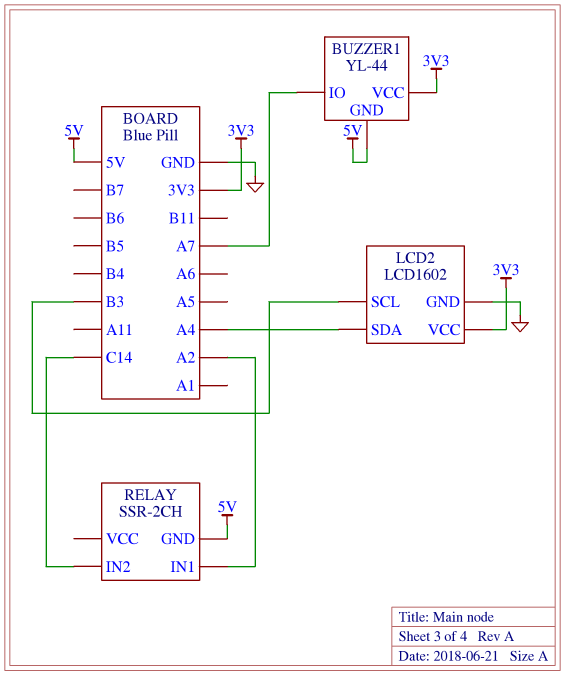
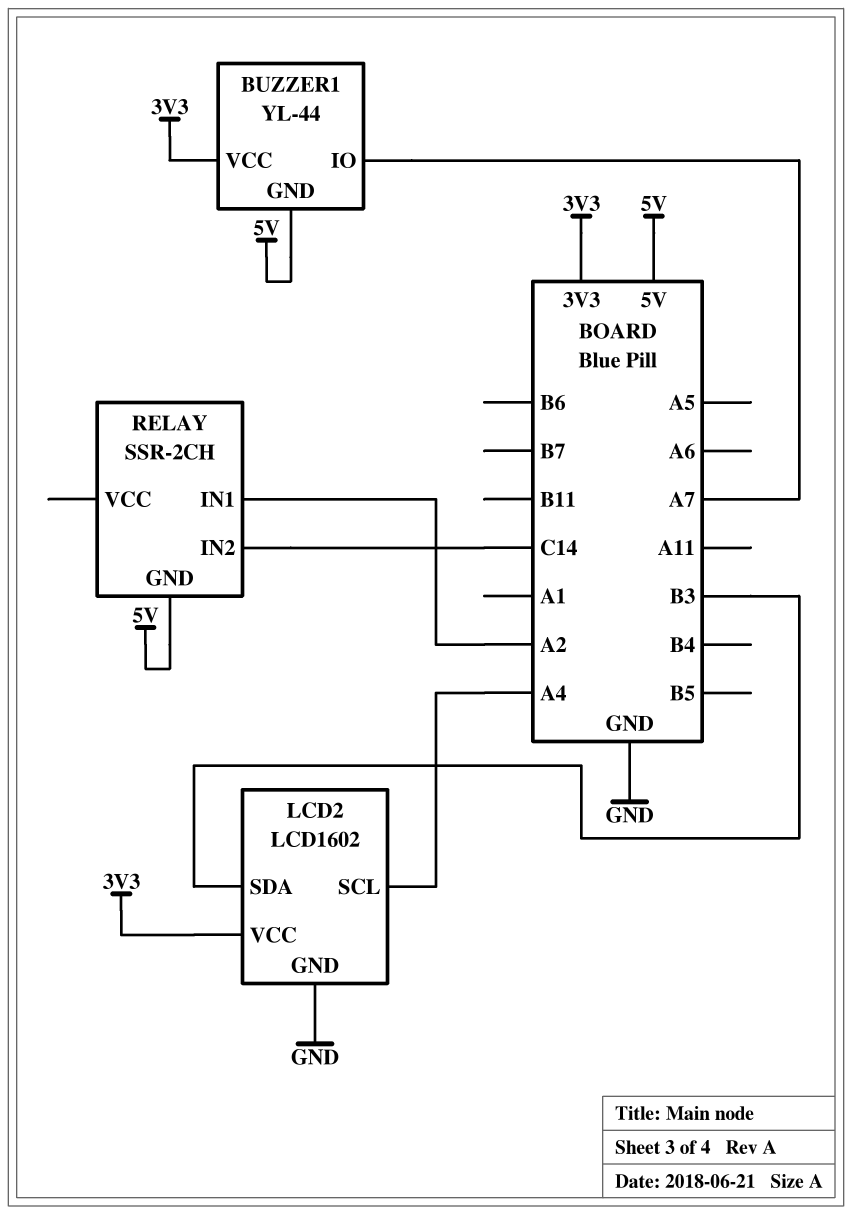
LCD2 pin SCL: B3 -> A4
LCD2 pin SDA: A4 -> B3

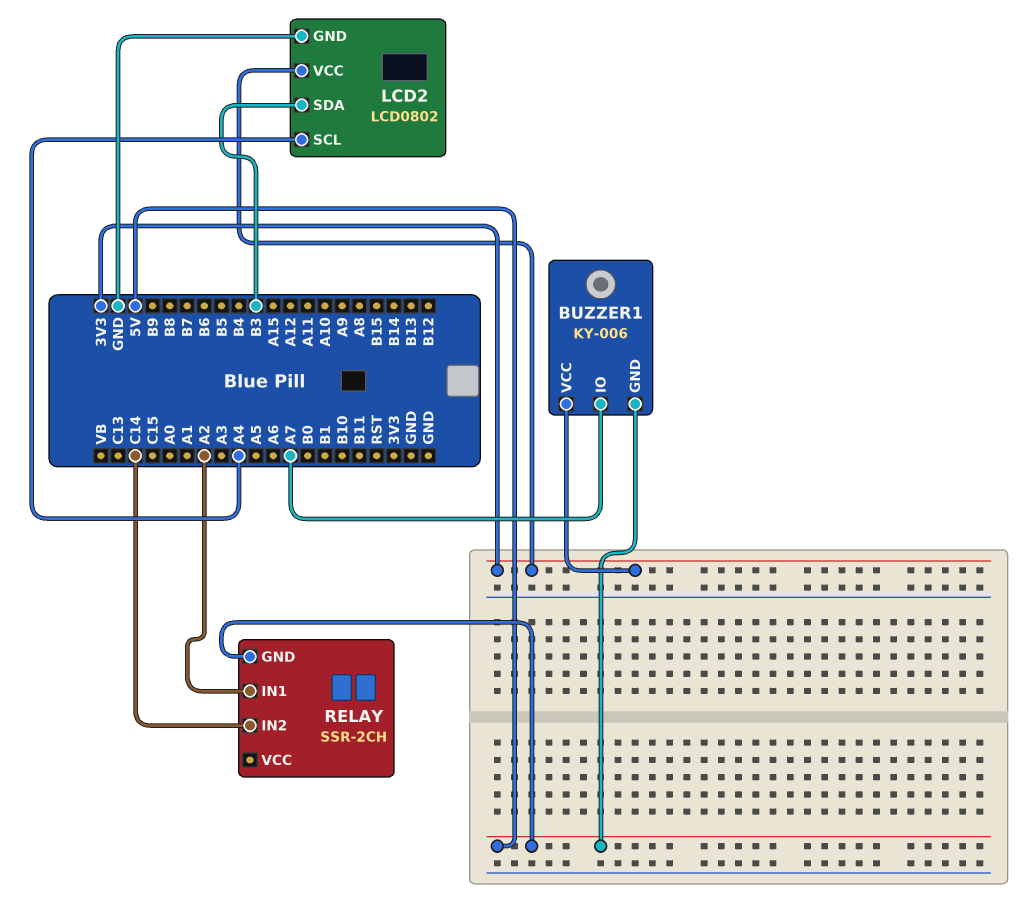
BUZZER1: YL-44 -> KY-006
LCD2: LCD1602 -> LCD0802

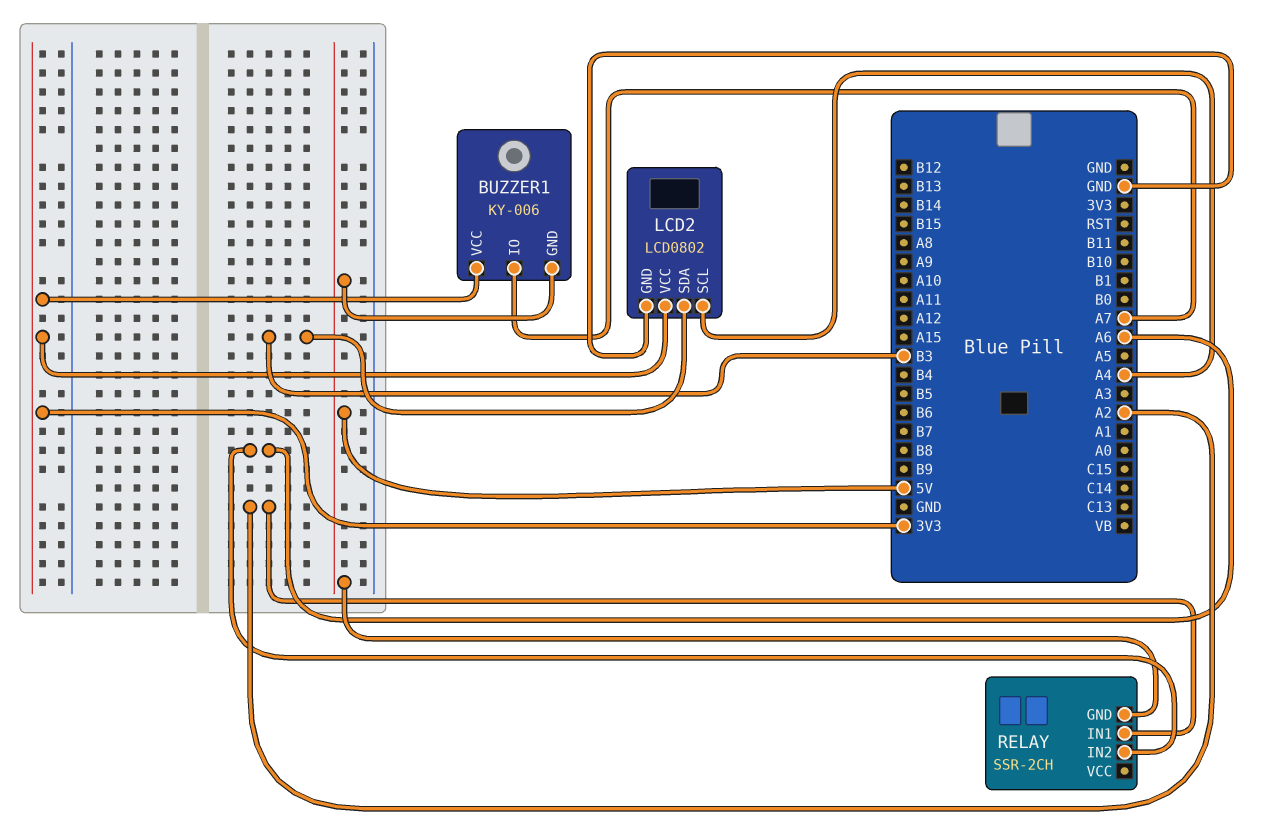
RELAY pin IN2: C14 -> A6

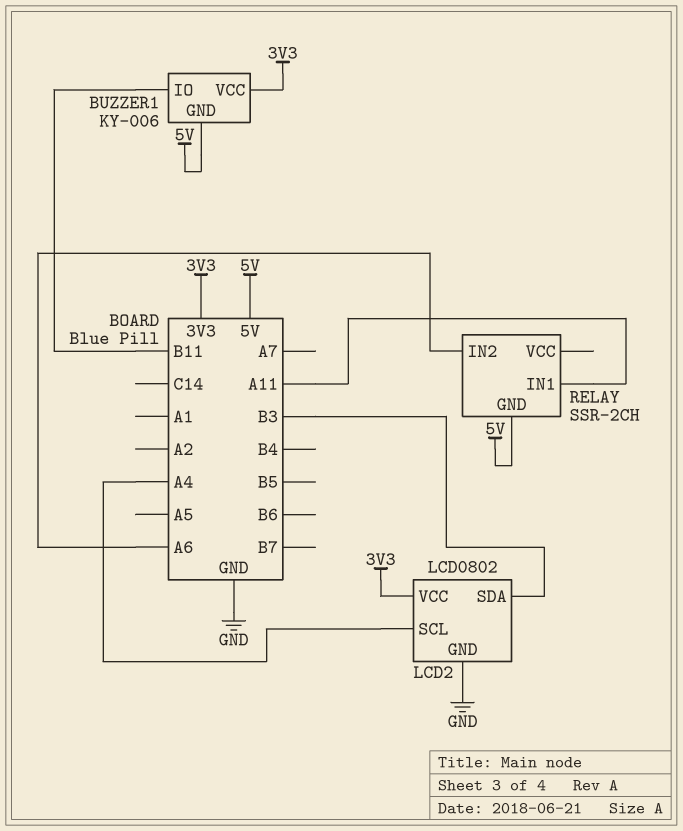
BUZZER1 pin IO: A7 -> B11
RELAY pin IN1: A2 -> A11

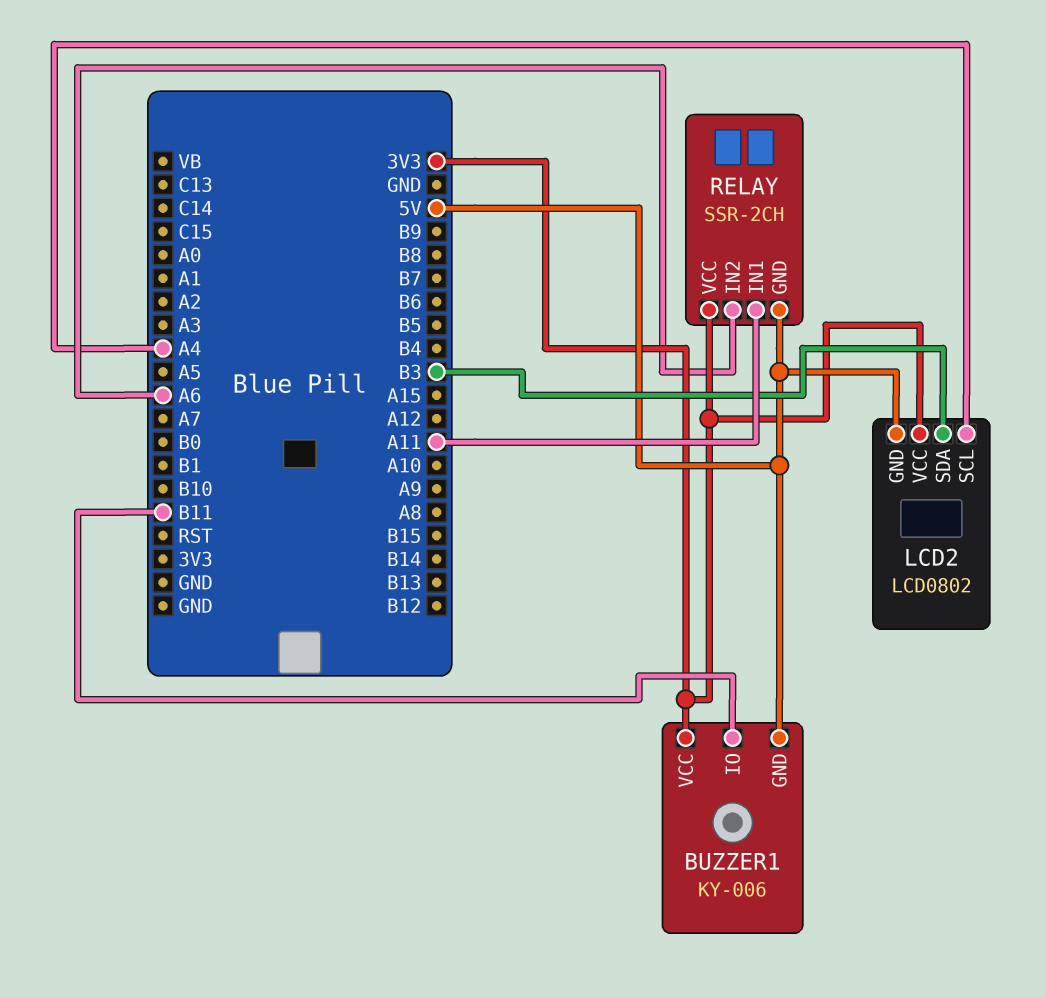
LCD2 pin GND: GND -> 5V
RELAY pin VCC: none -> 3V3

